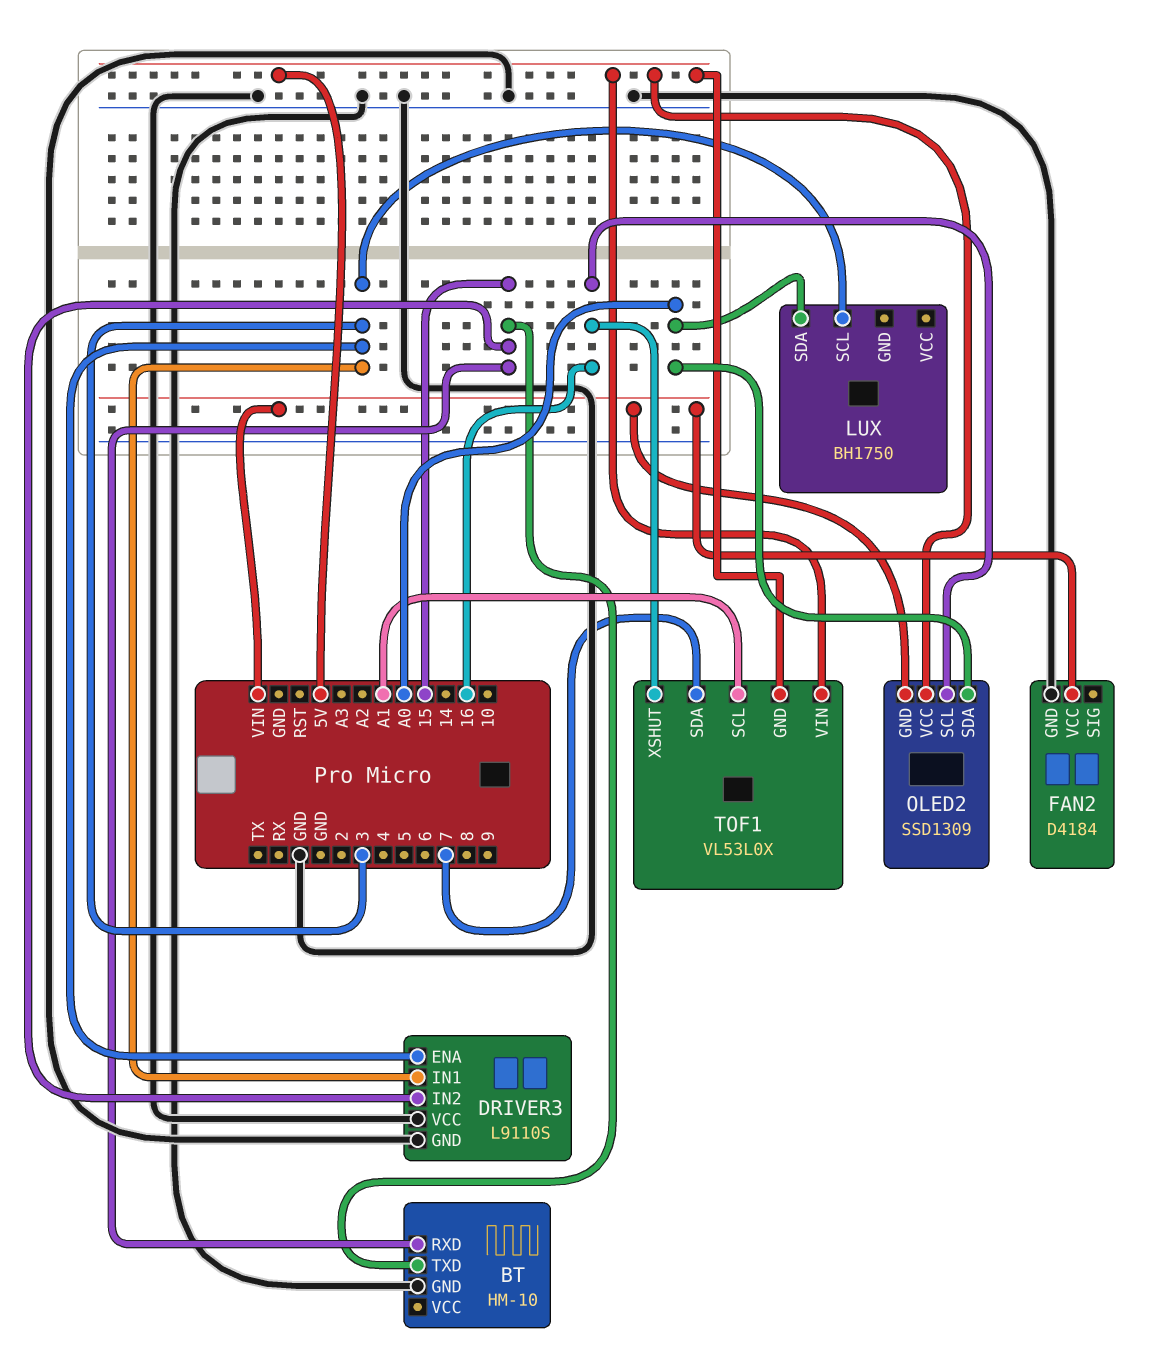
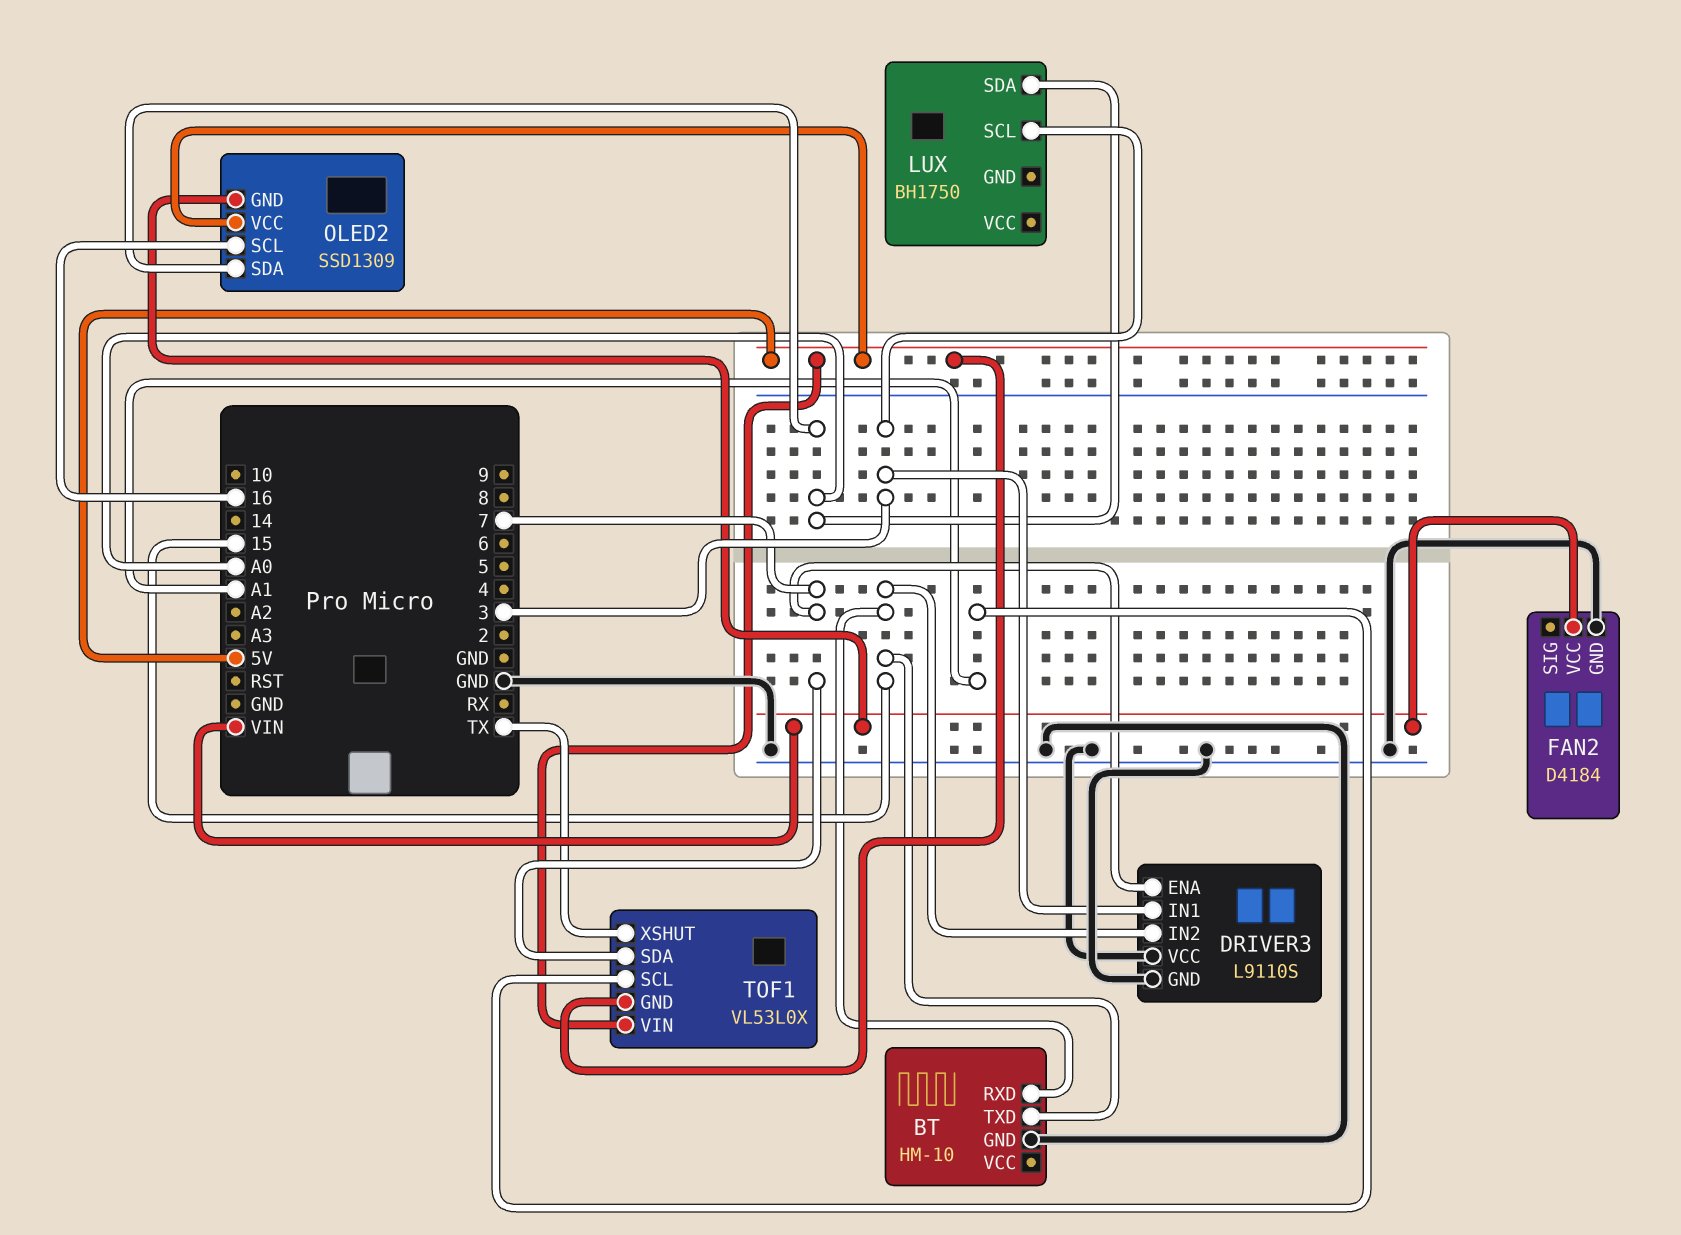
DRIVER3 pin ENA: 3 -> 7
TOF1 pin XSHUT: 16 -> TX

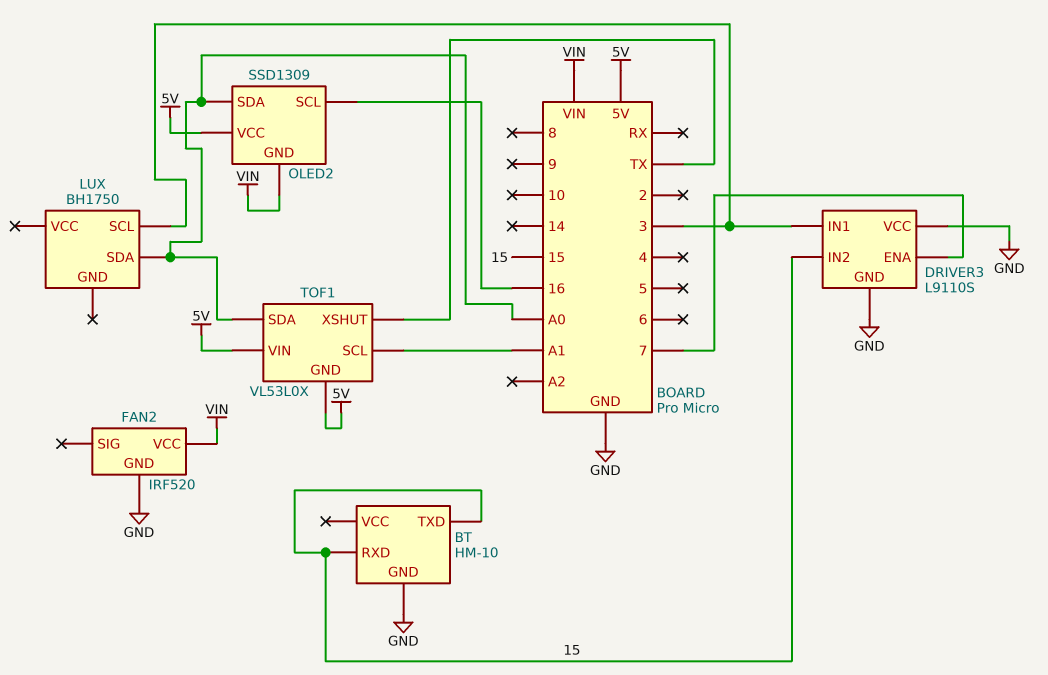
FAN2: D4184 -> IRF520
TOF1 pin SDA: 7 -> A0

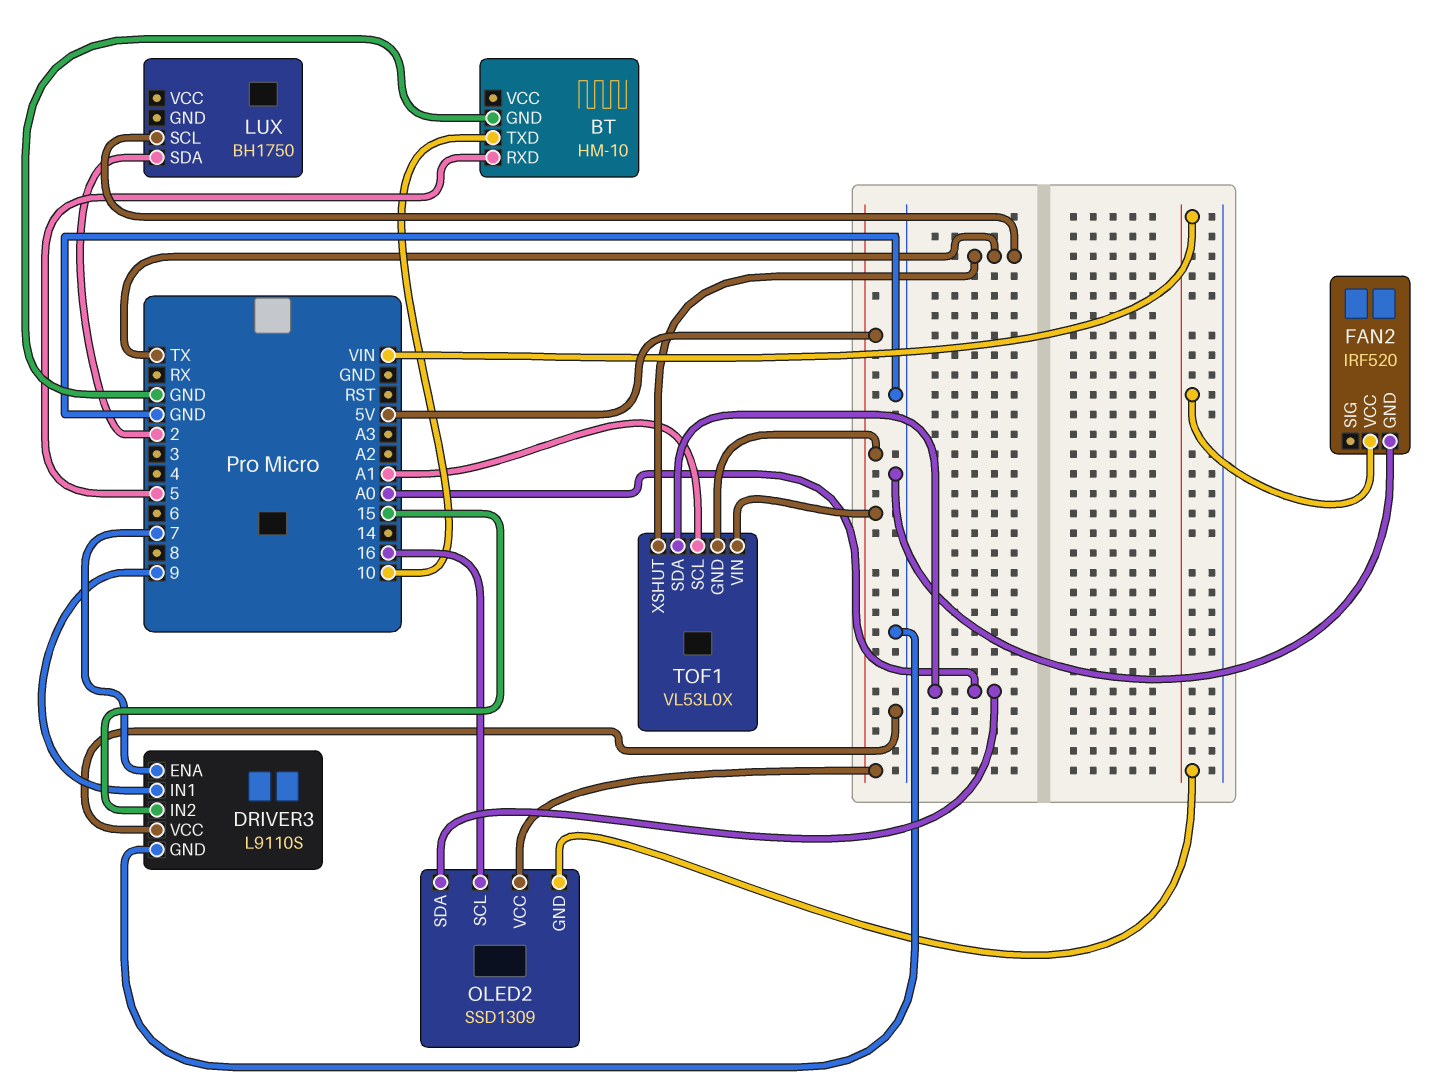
BT pin RXD: 15 -> 5
BT pin TXD: 15 -> 10
DRIVER3 pin IN1: 3 -> 9
LUX pin SCL: 3 -> TX
LUX pin SDA: A0 -> 2

